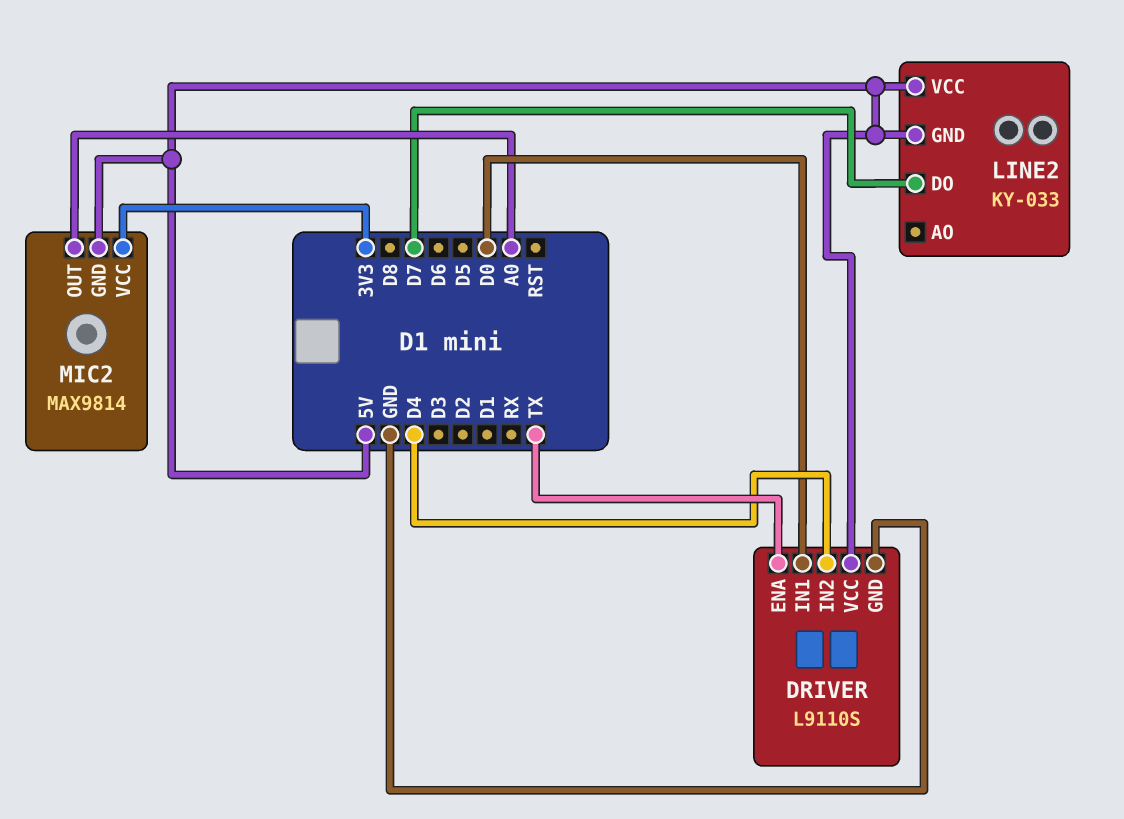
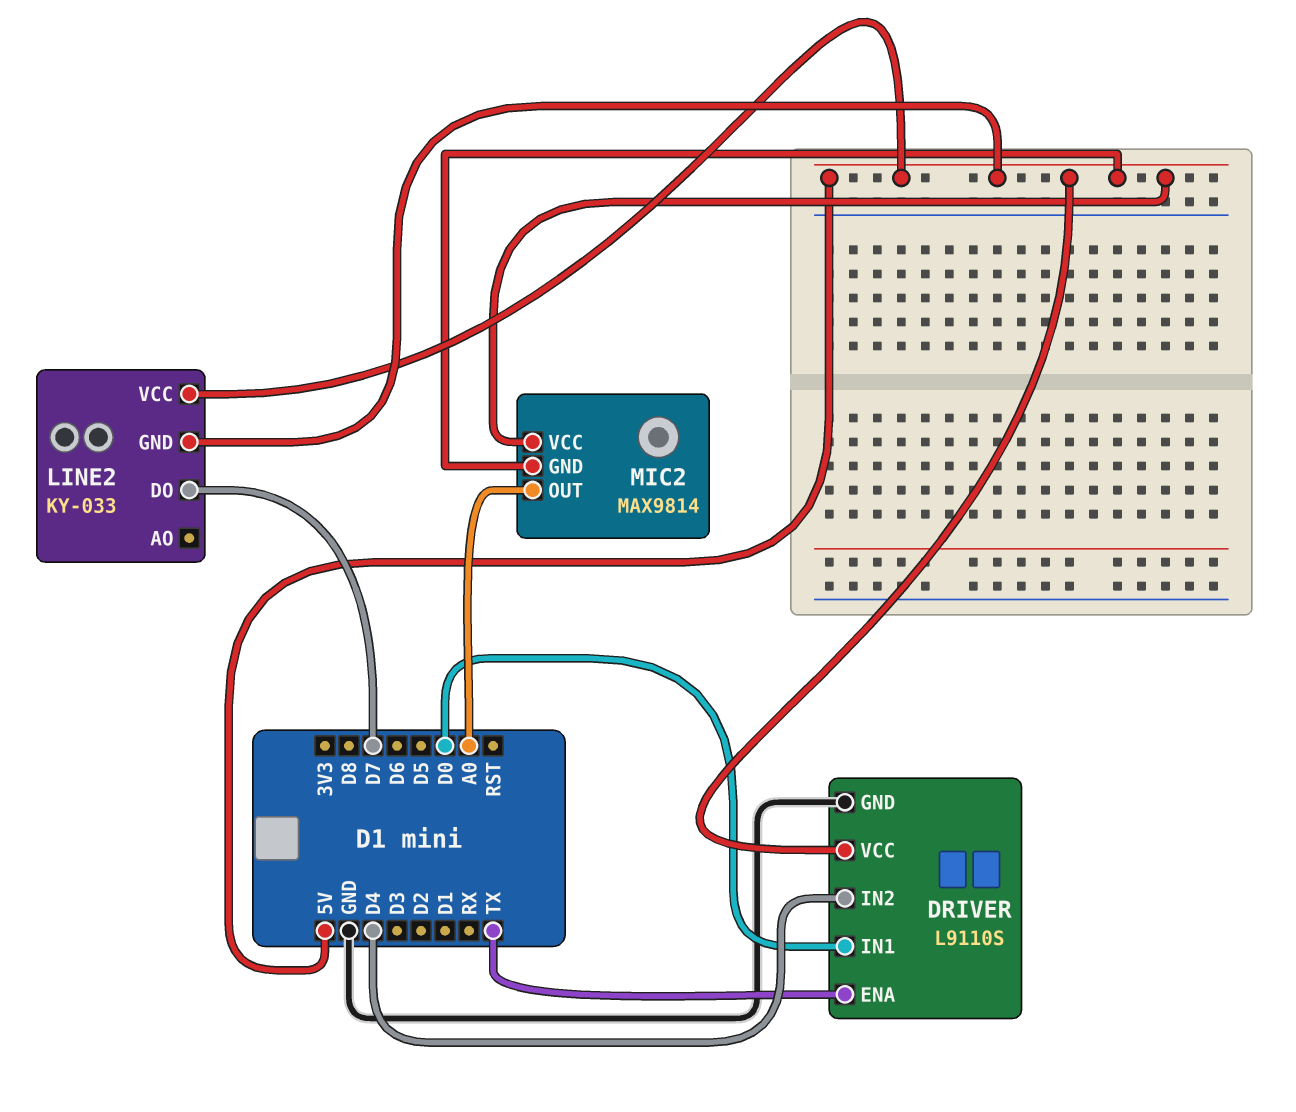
MIC2 pin VCC: 3V3 -> 5V

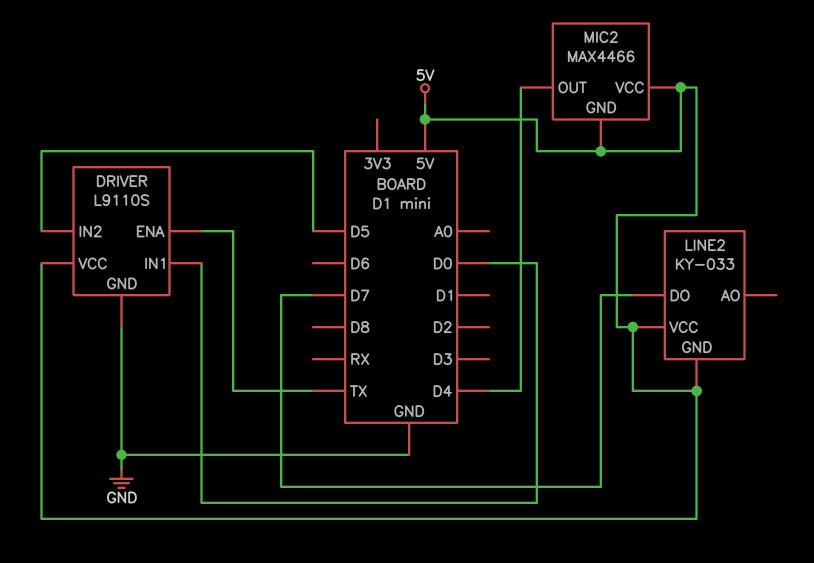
DRIVER pin IN2: D4 -> D5
MIC2: MAX9814 -> MAX4466
MIC2 pin OUT: A0 -> D4

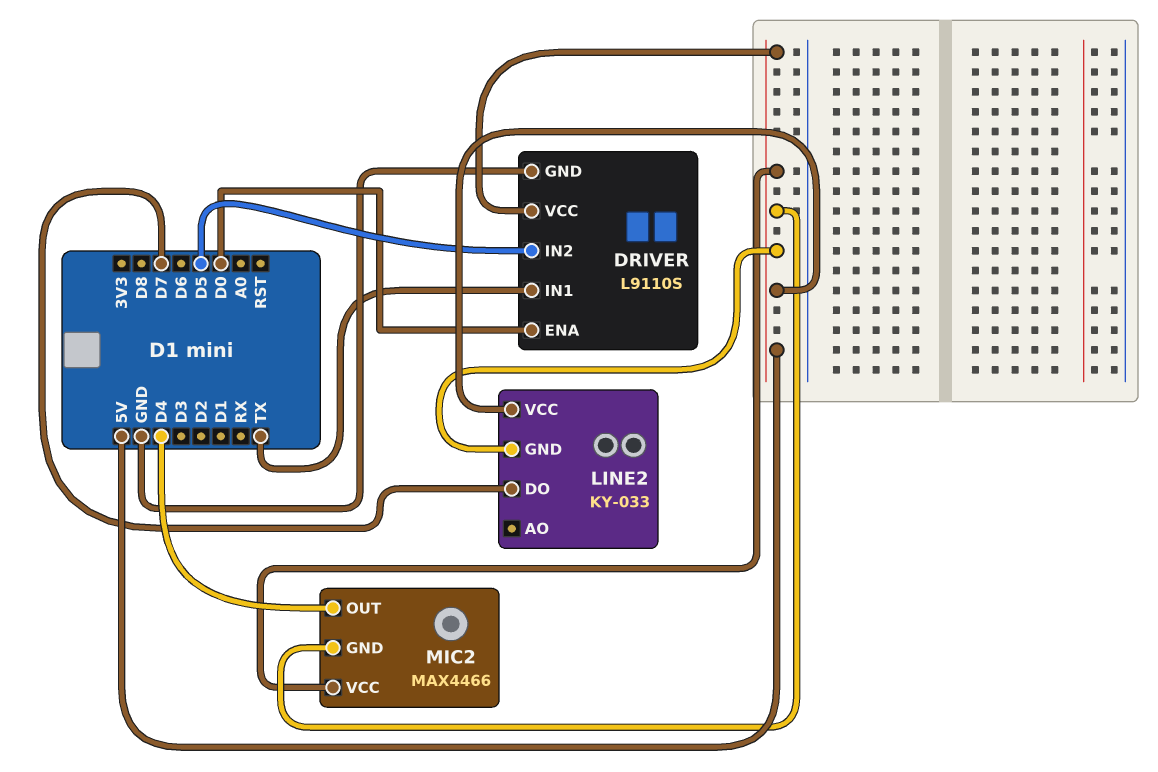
DRIVER pin ENA: TX -> D0
DRIVER pin IN1: D0 -> TX

